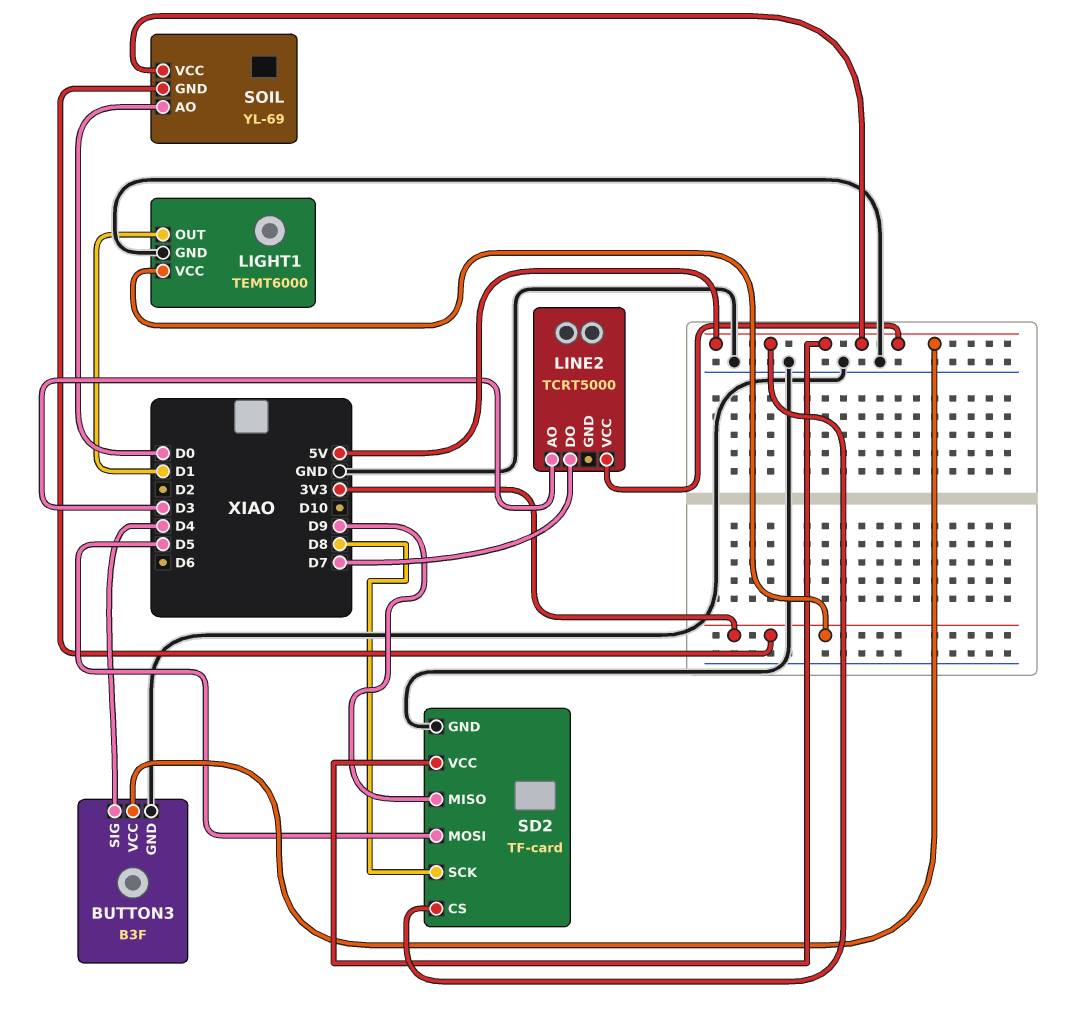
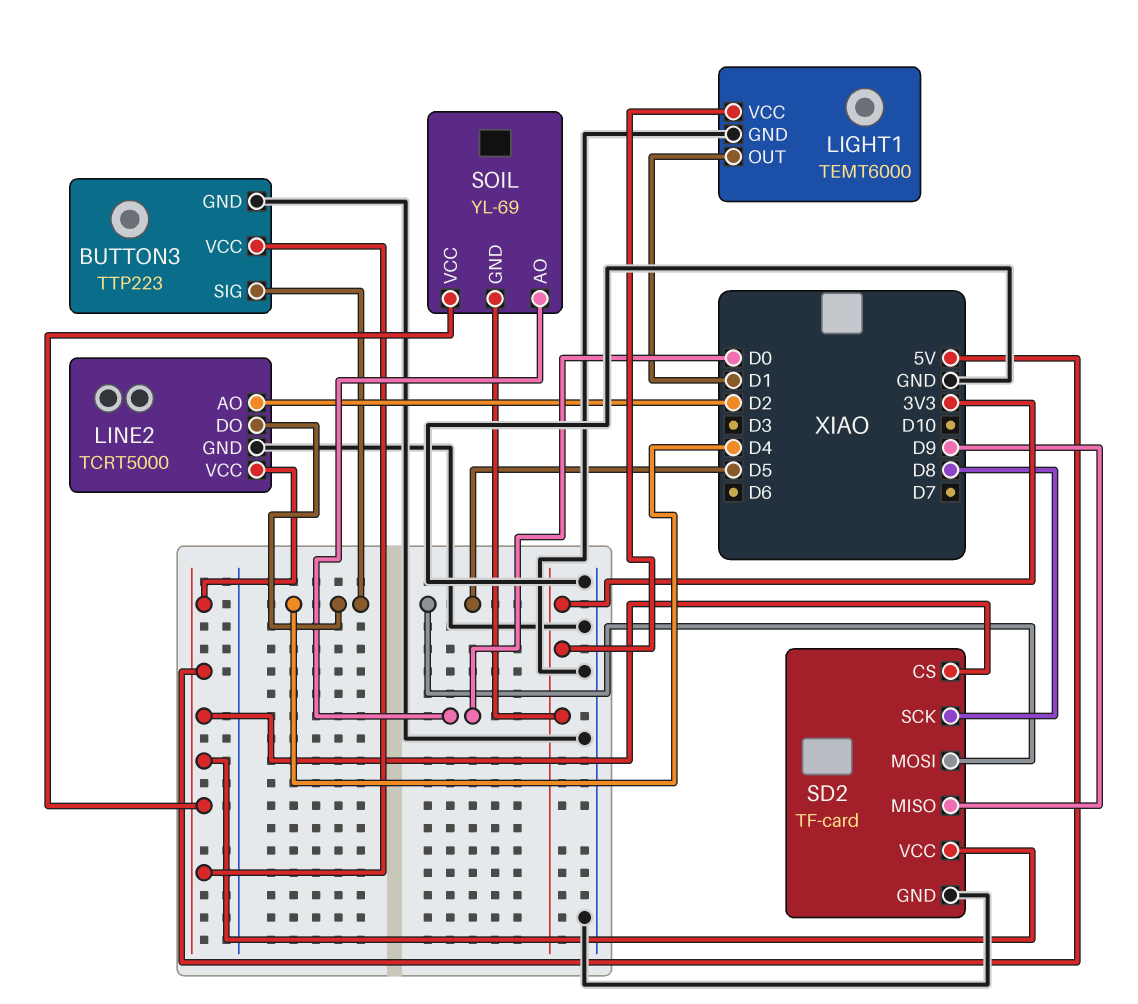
BUTTON3: B3F -> TTP223
LINE2 pin AO: D3 -> D2
LINE2 pin DO: D7 -> D4
LINE2 pin GND: none -> GND

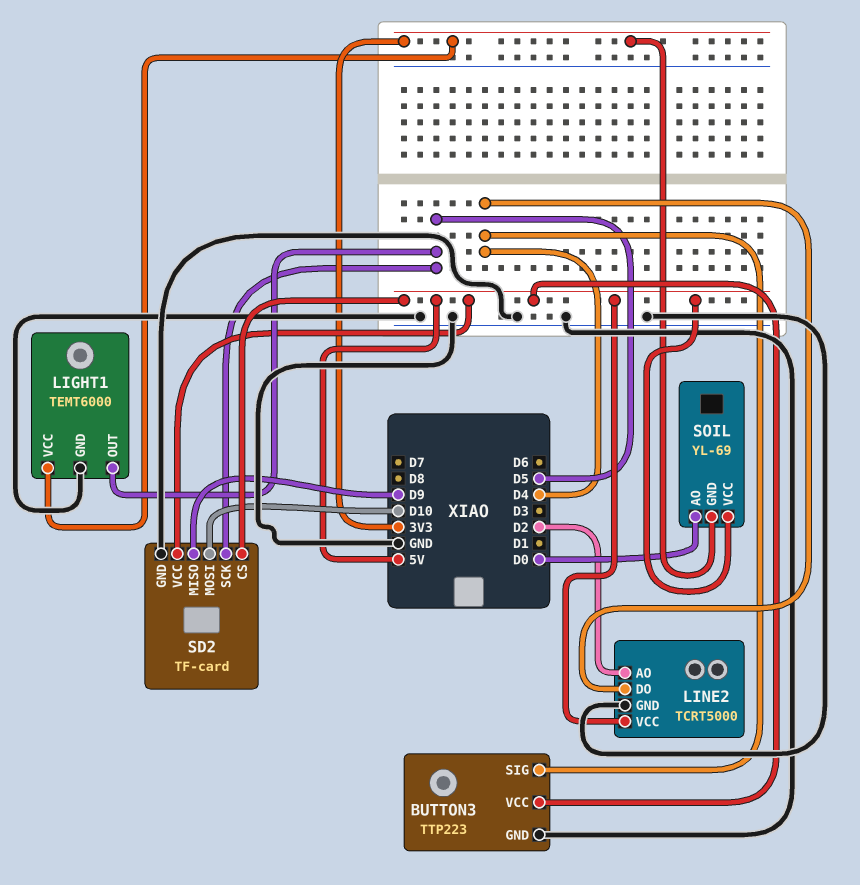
LIGHT1 pin OUT: D1 -> D5
SD2 pin MOSI: D5 -> D10
SD2 pin SCK: D8 -> D5

